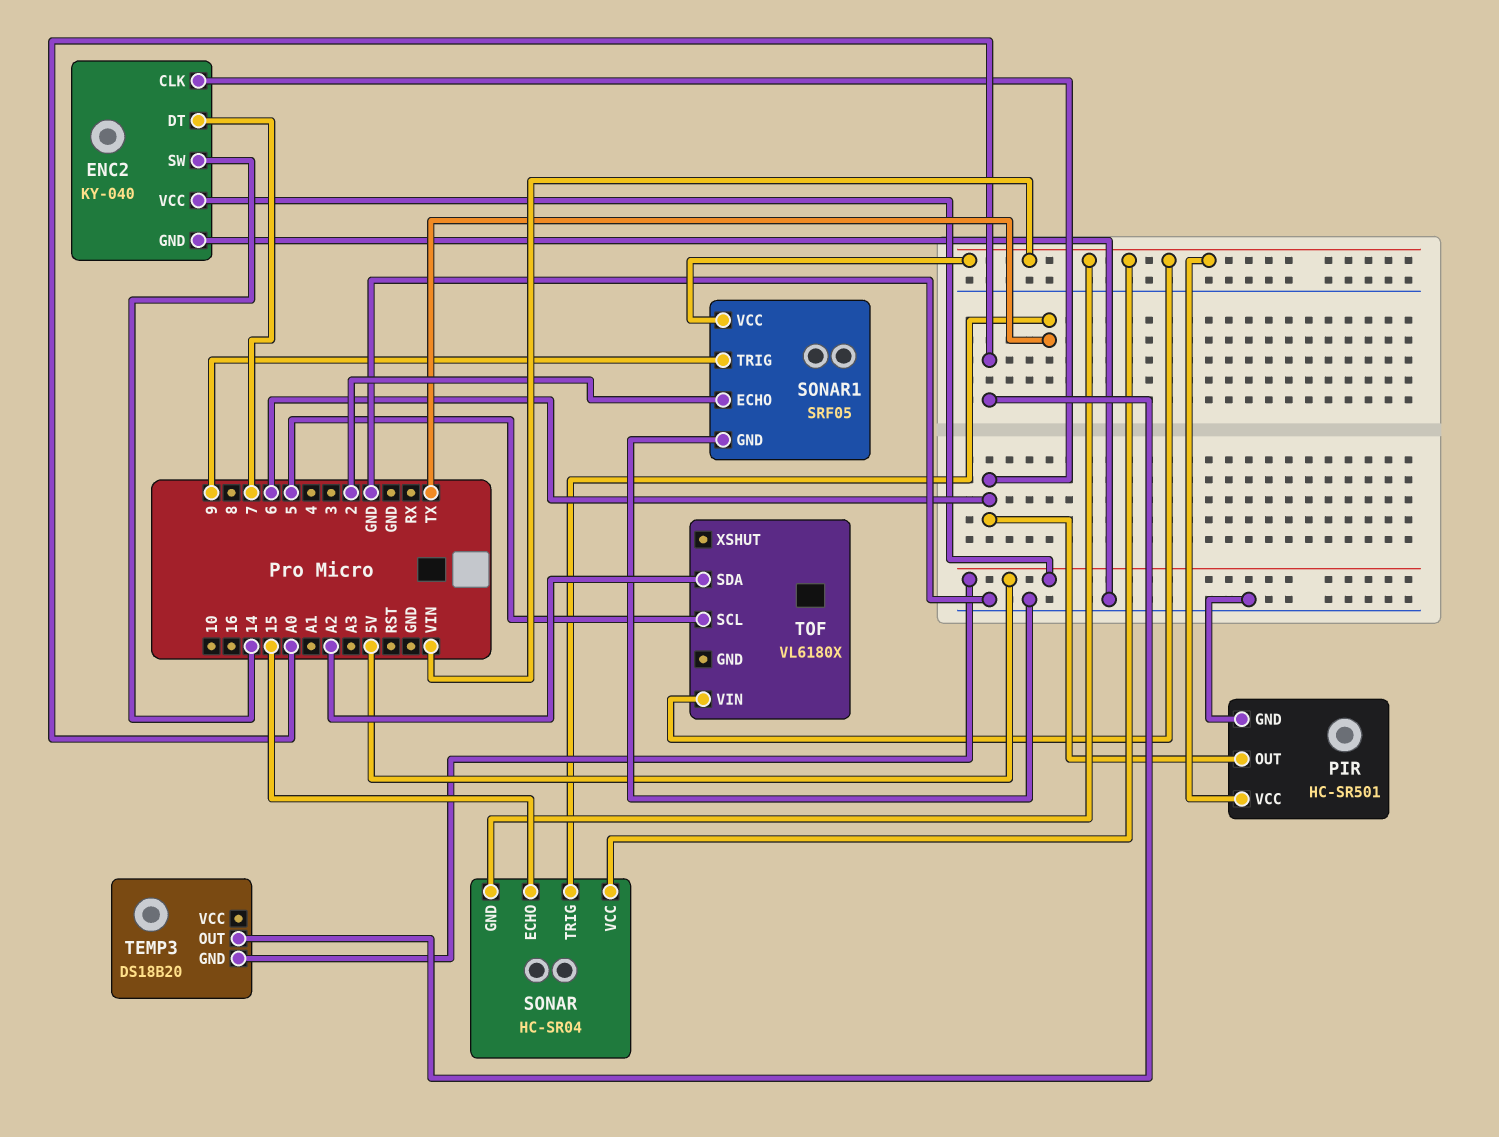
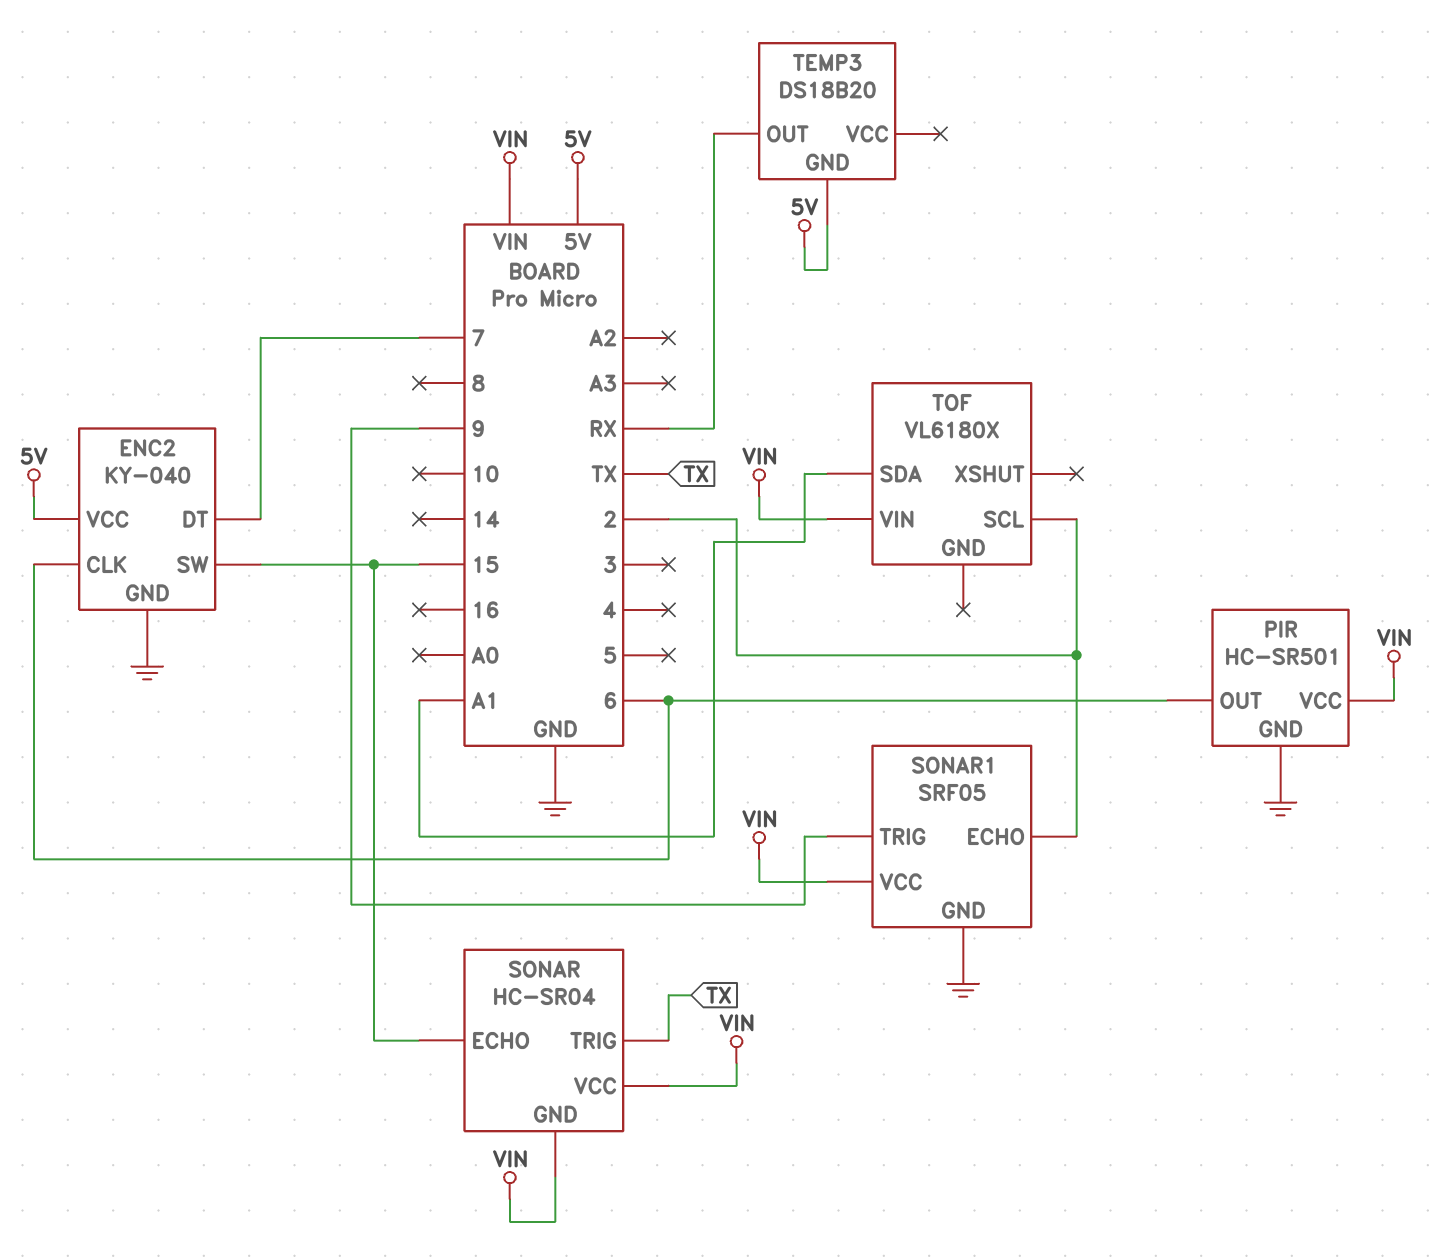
ENC2 pin SW: 14 -> 15
TEMP3 pin OUT: A0 -> RX
TOF pin SCL: 5 -> 2
TOF pin SDA: A2 -> A1

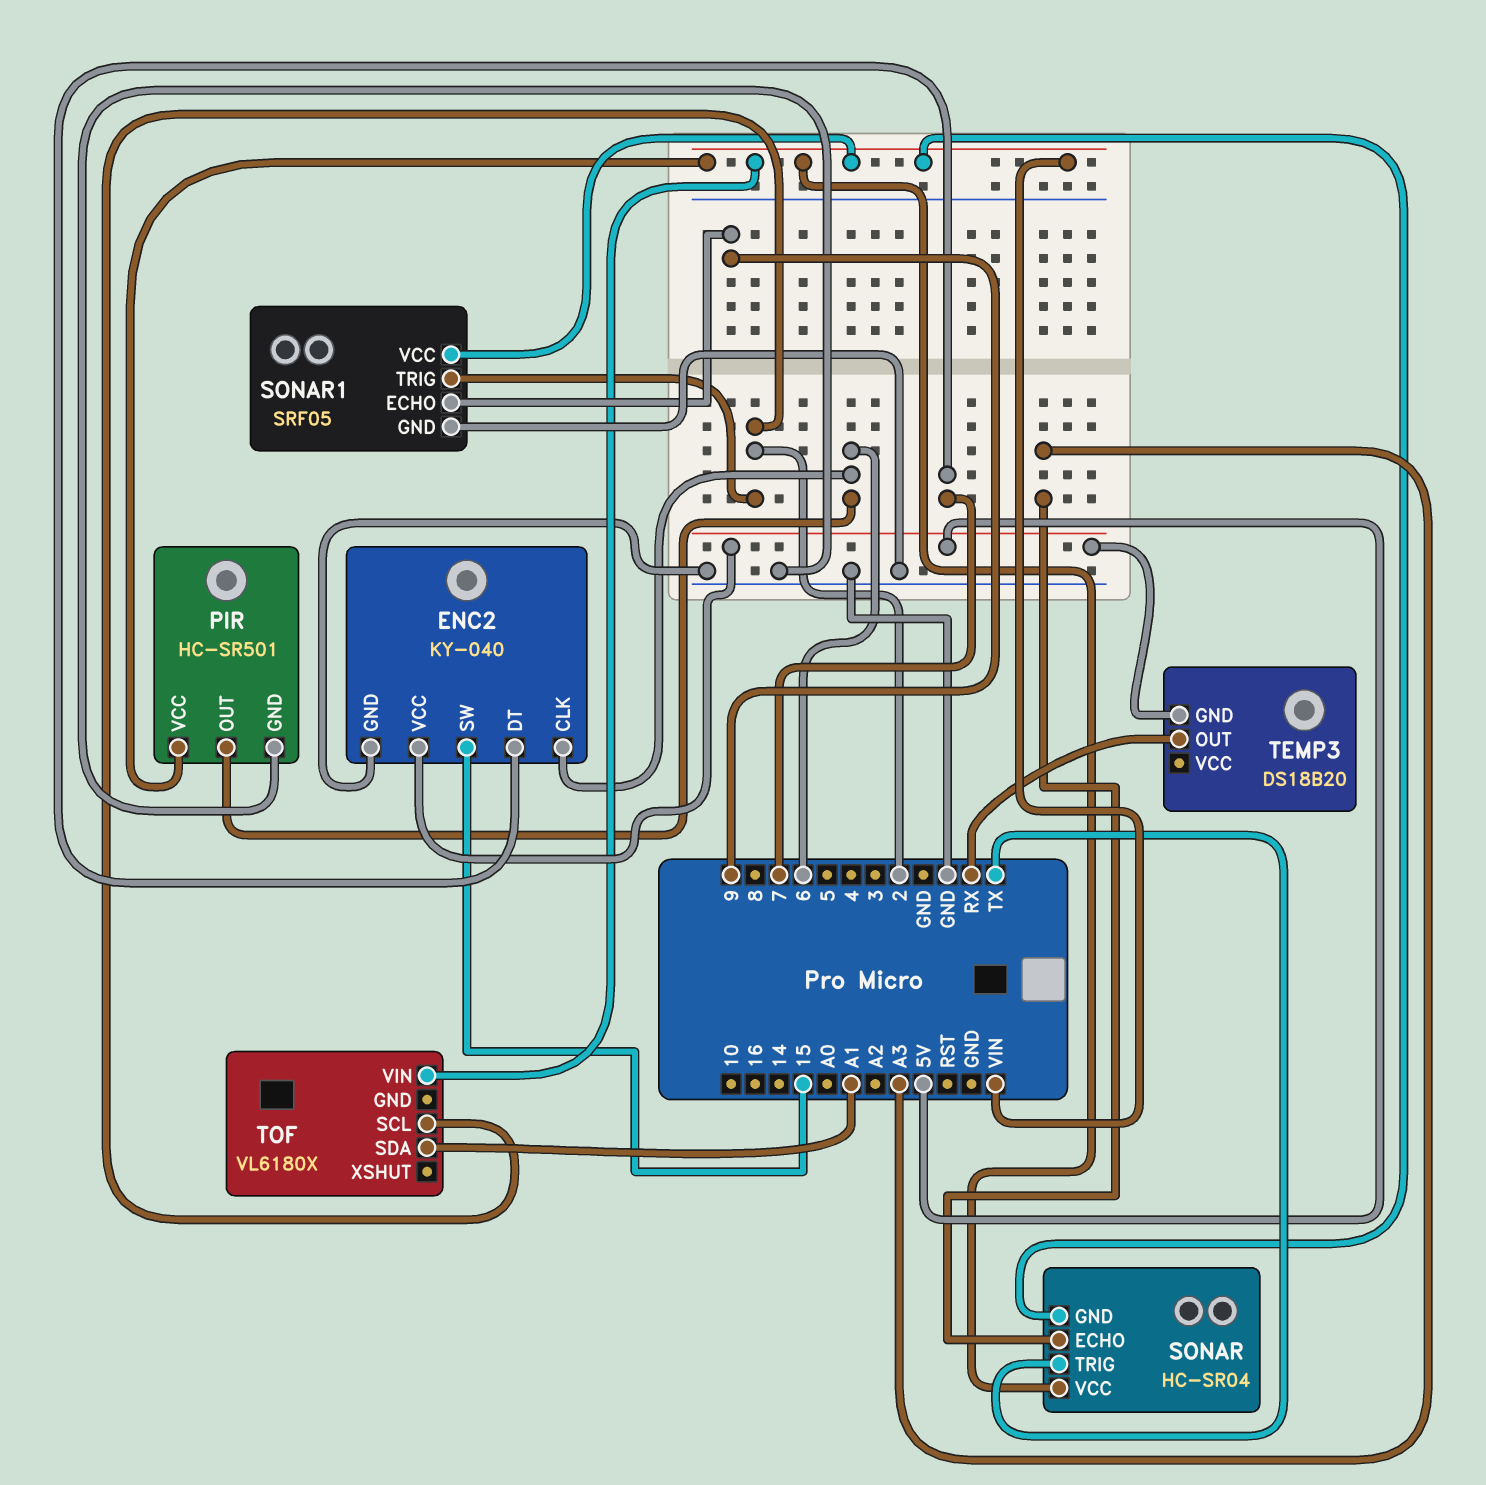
SONAR pin ECHO: 15 -> A3
SONAR1 pin ECHO: 2 -> 9
SONAR1 pin TRIG: 9 -> 2

